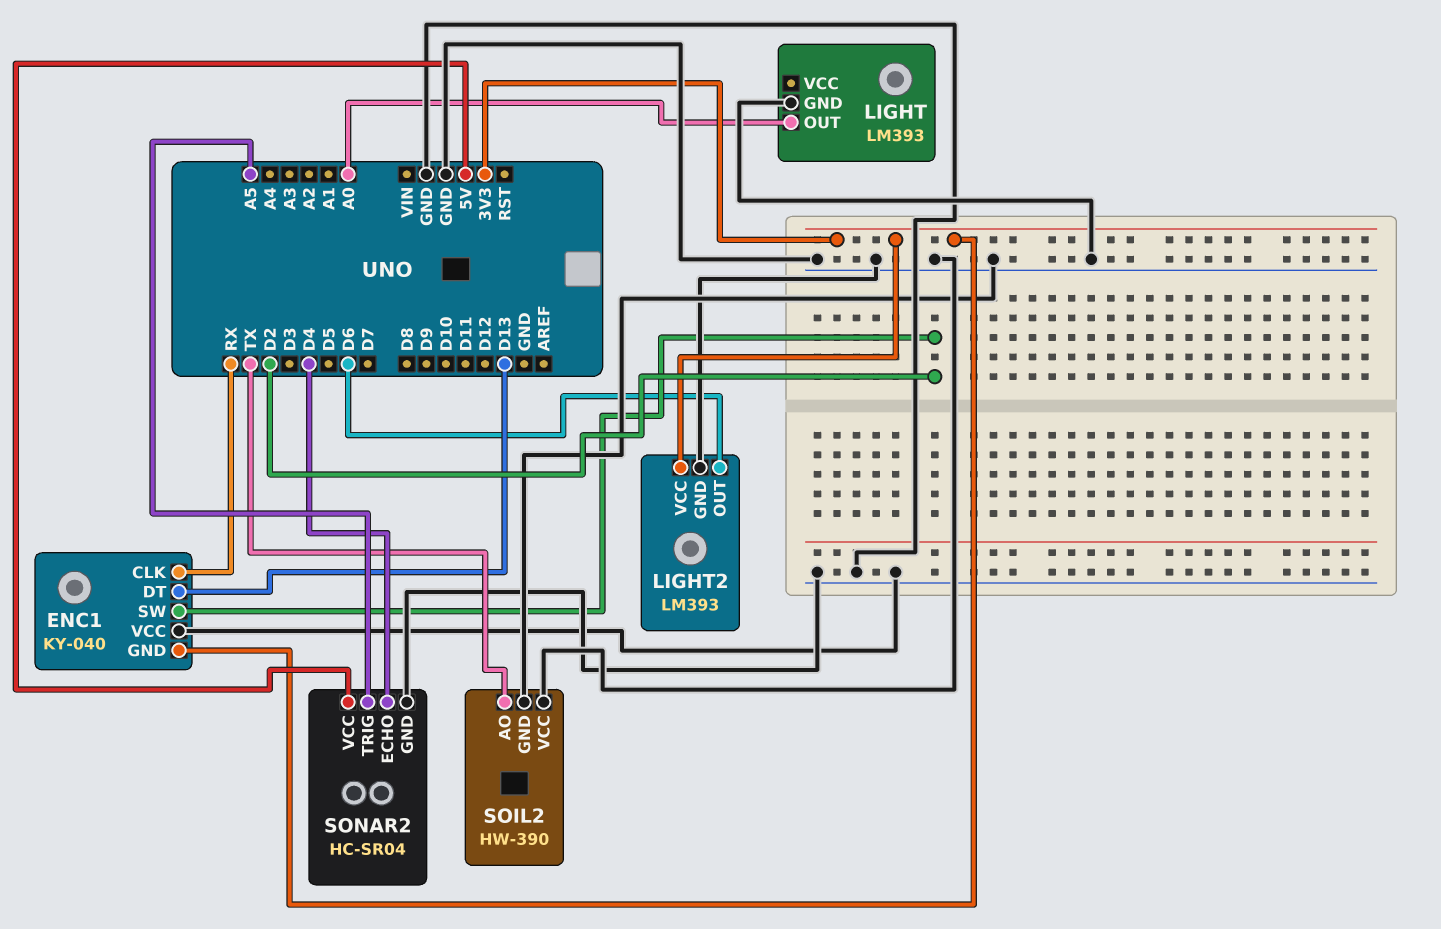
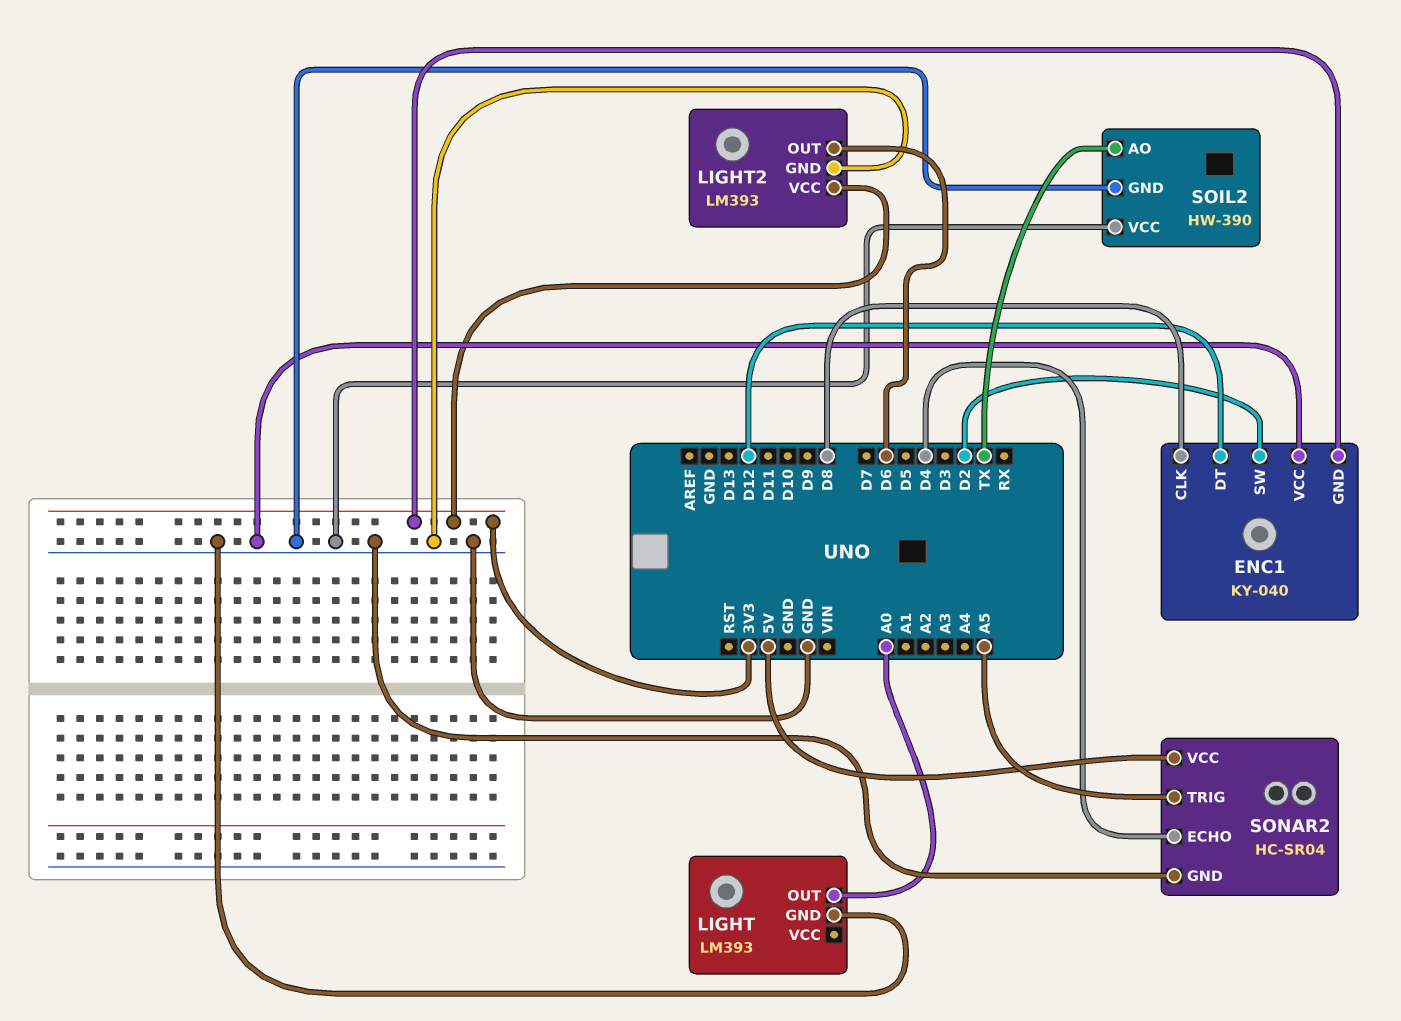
ENC1 pin CLK: RX -> D8
ENC1 pin DT: D13 -> D12

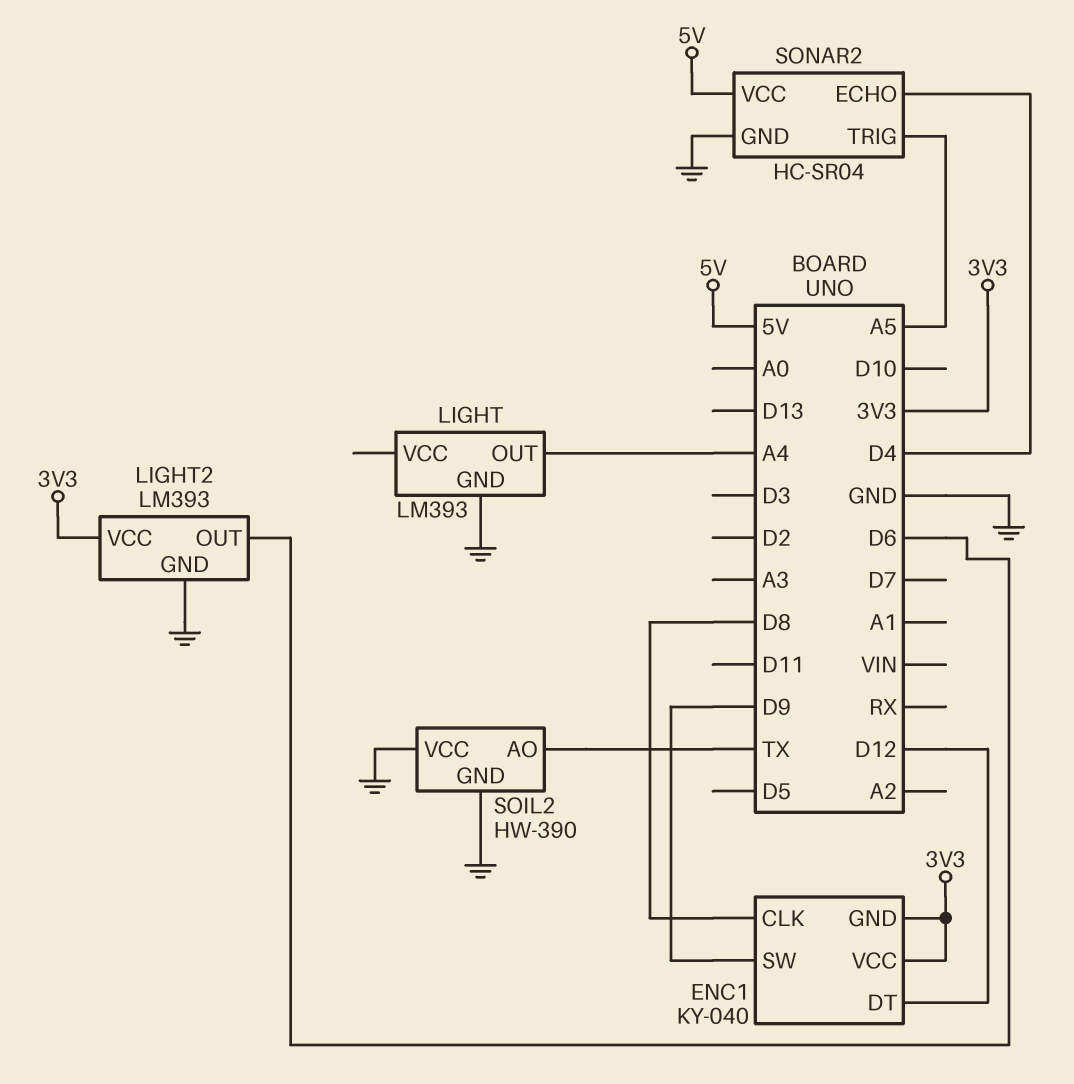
ENC1 pin SW: D2 -> D9
ENC1 pin VCC: GND -> 3V3
LIGHT pin OUT: A0 -> A4

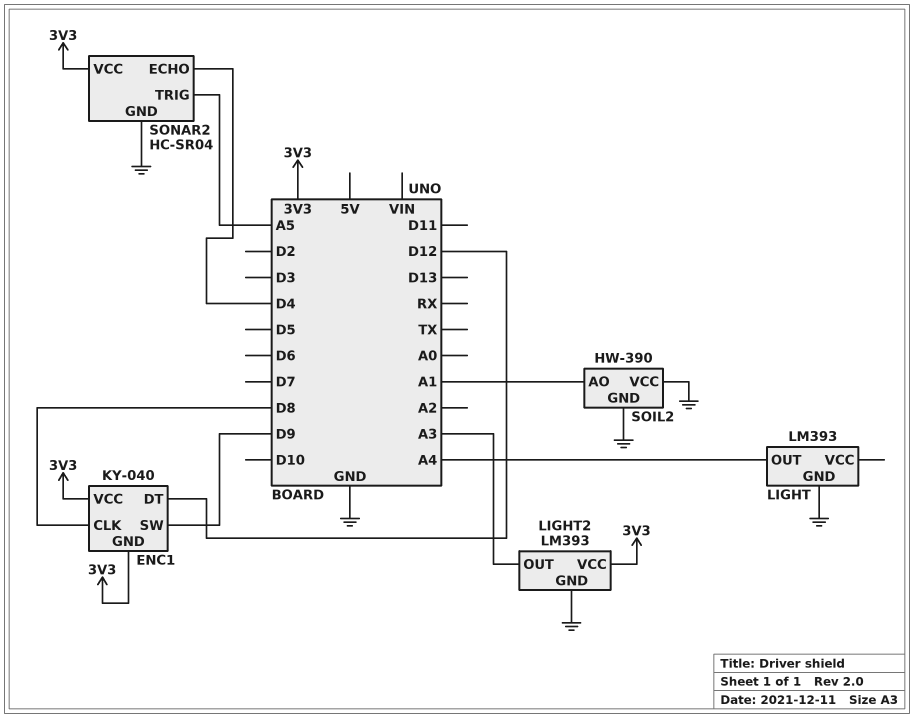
LIGHT2 pin OUT: D6 -> A3
SOIL2 pin AO: TX -> A1
SONAR2 pin VCC: 5V -> 3V3

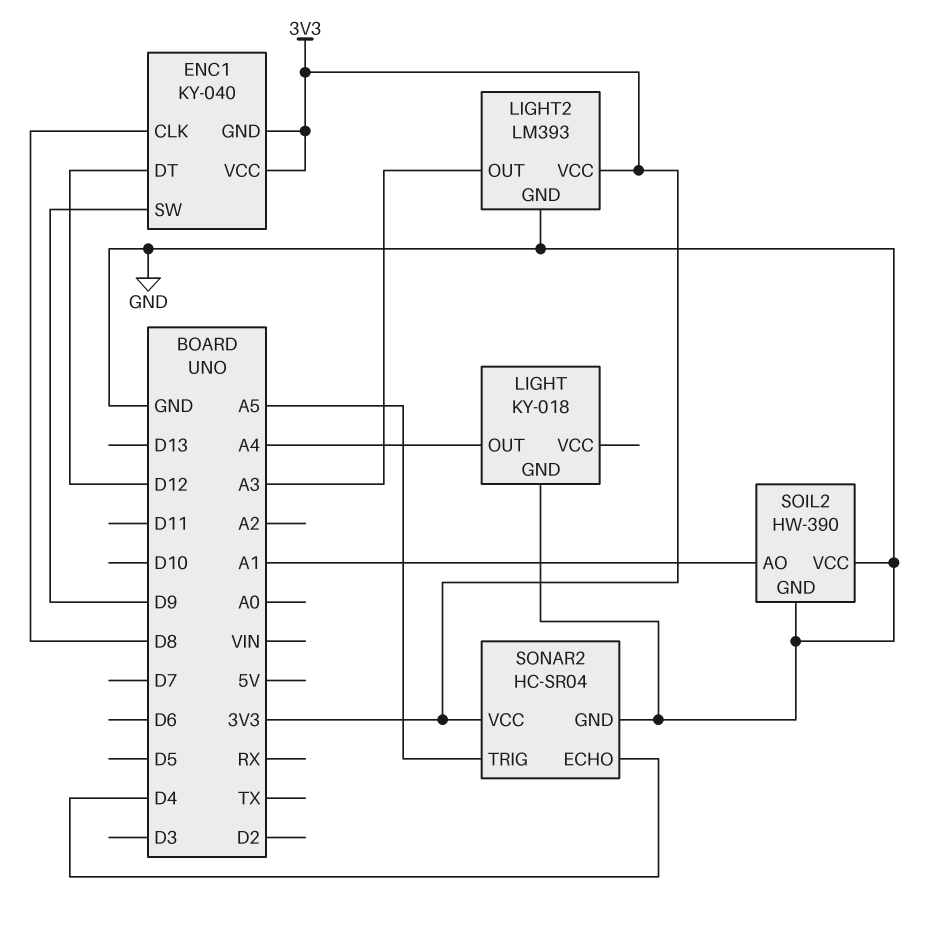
LIGHT: LM393 -> KY-018

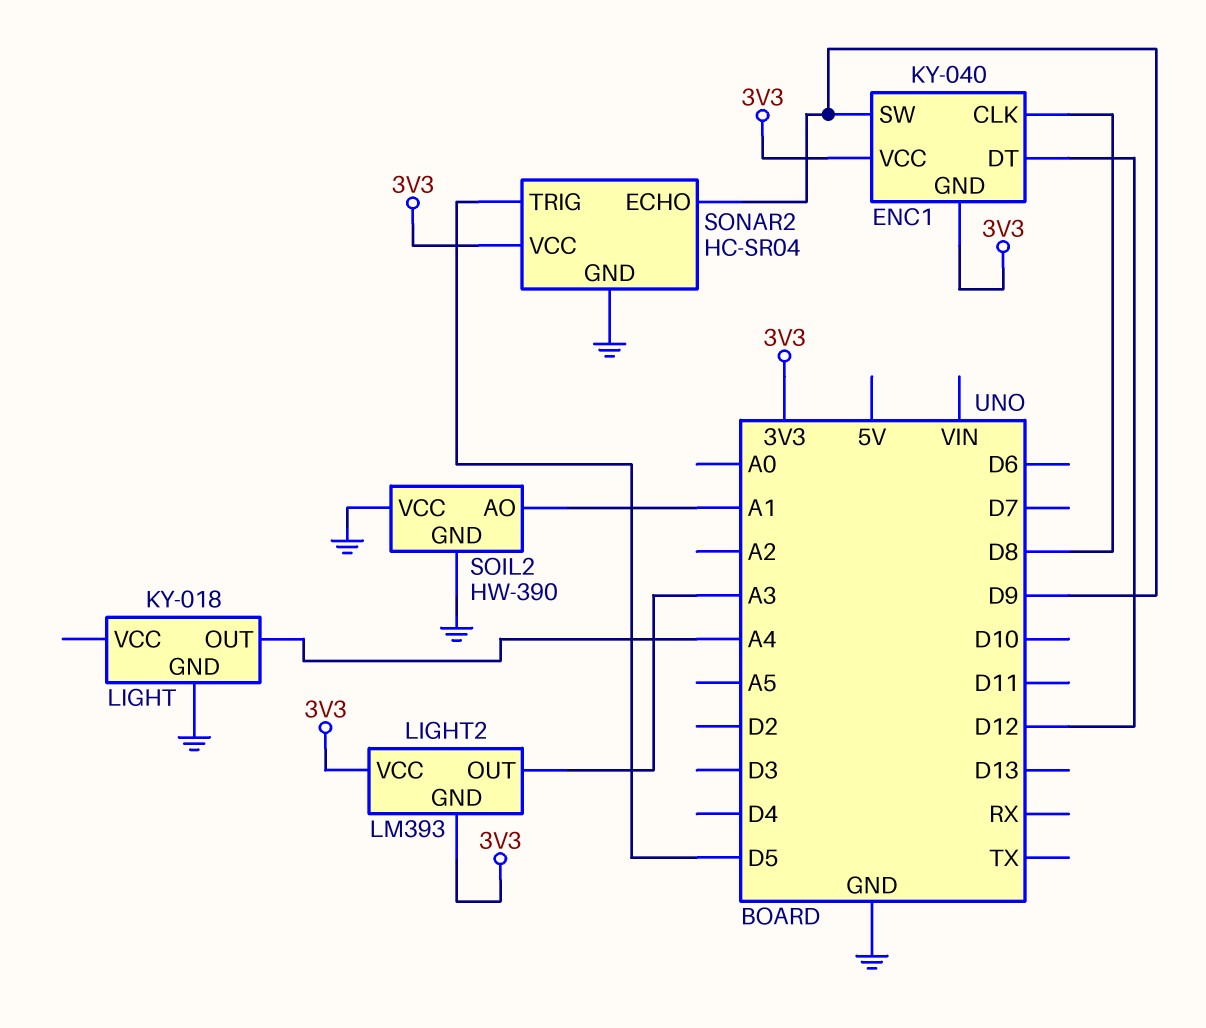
LIGHT2 pin GND: GND -> 3V3
SONAR2 pin ECHO: D4 -> D9
SONAR2 pin TRIG: A5 -> D5

